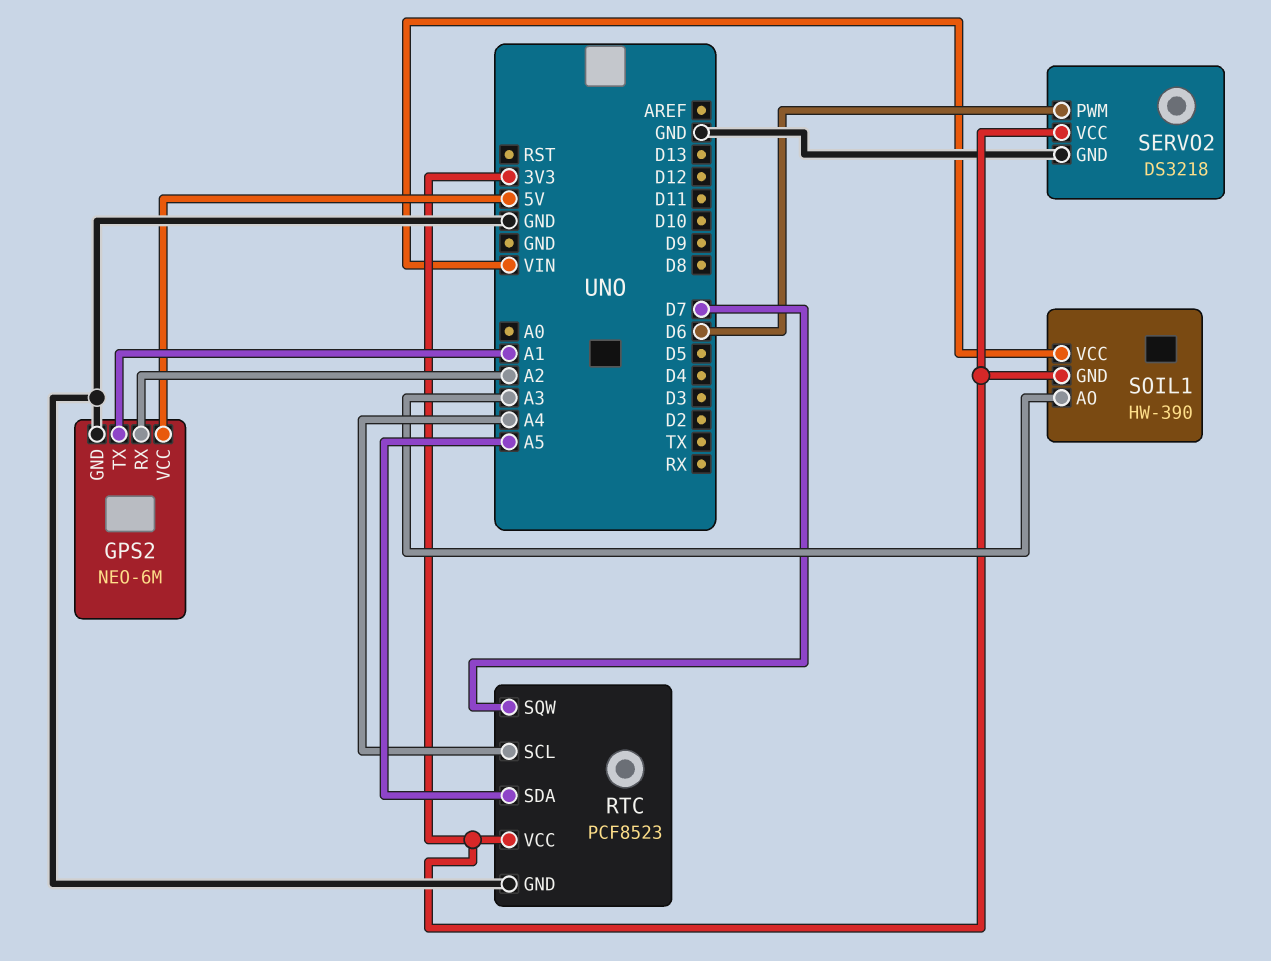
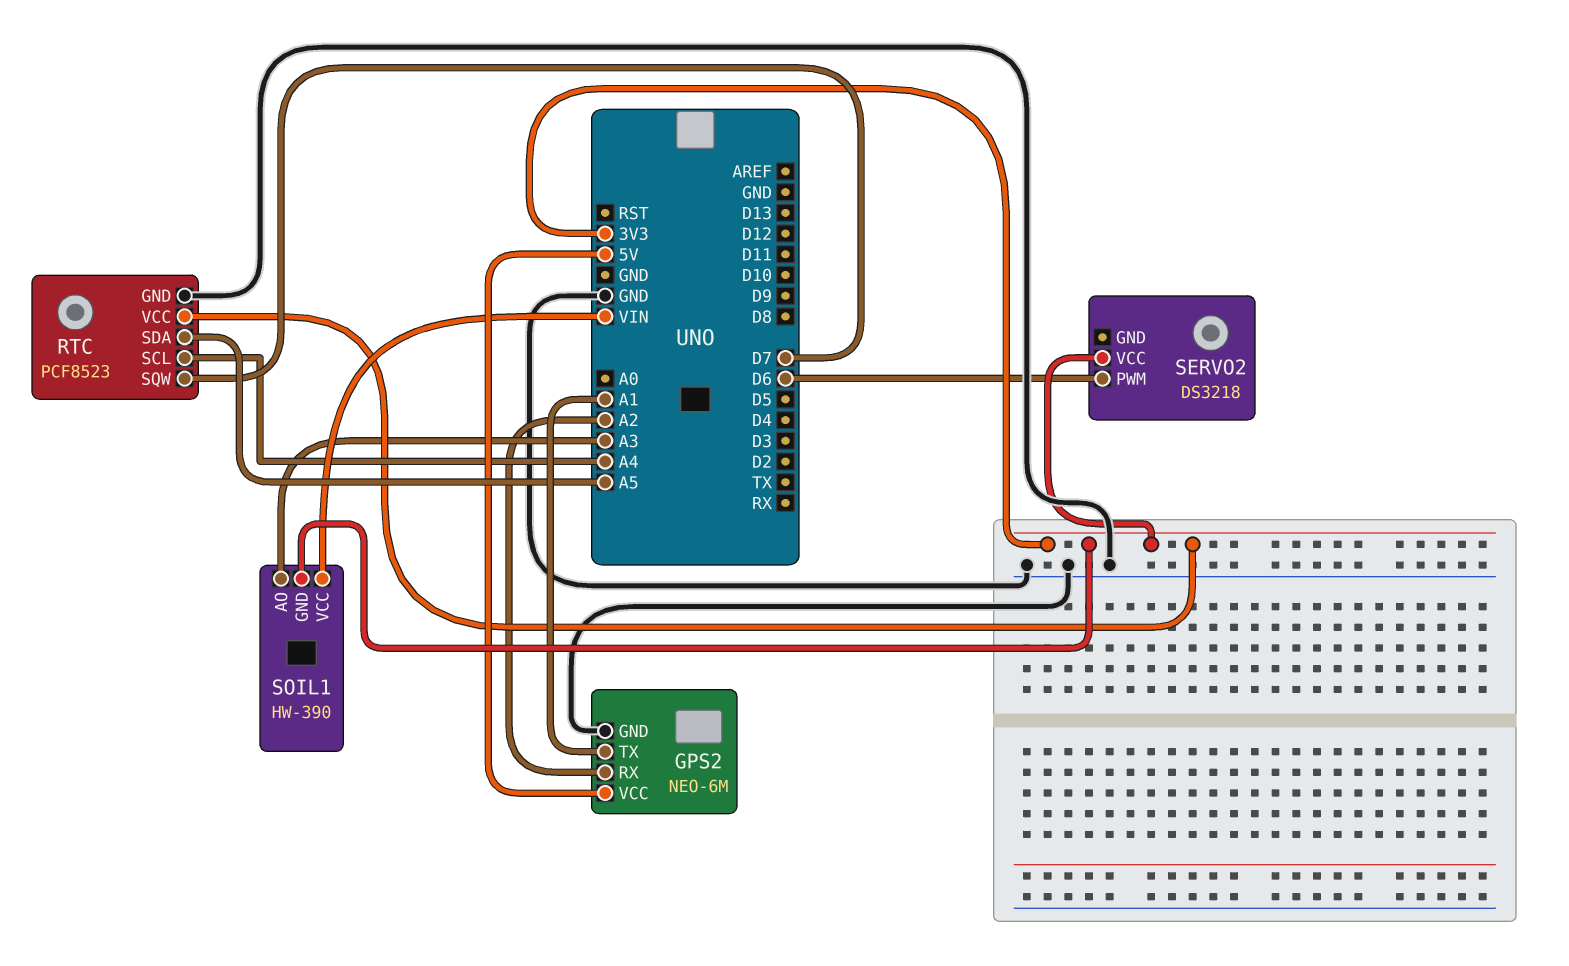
SERVO2 pin GND: GND -> none

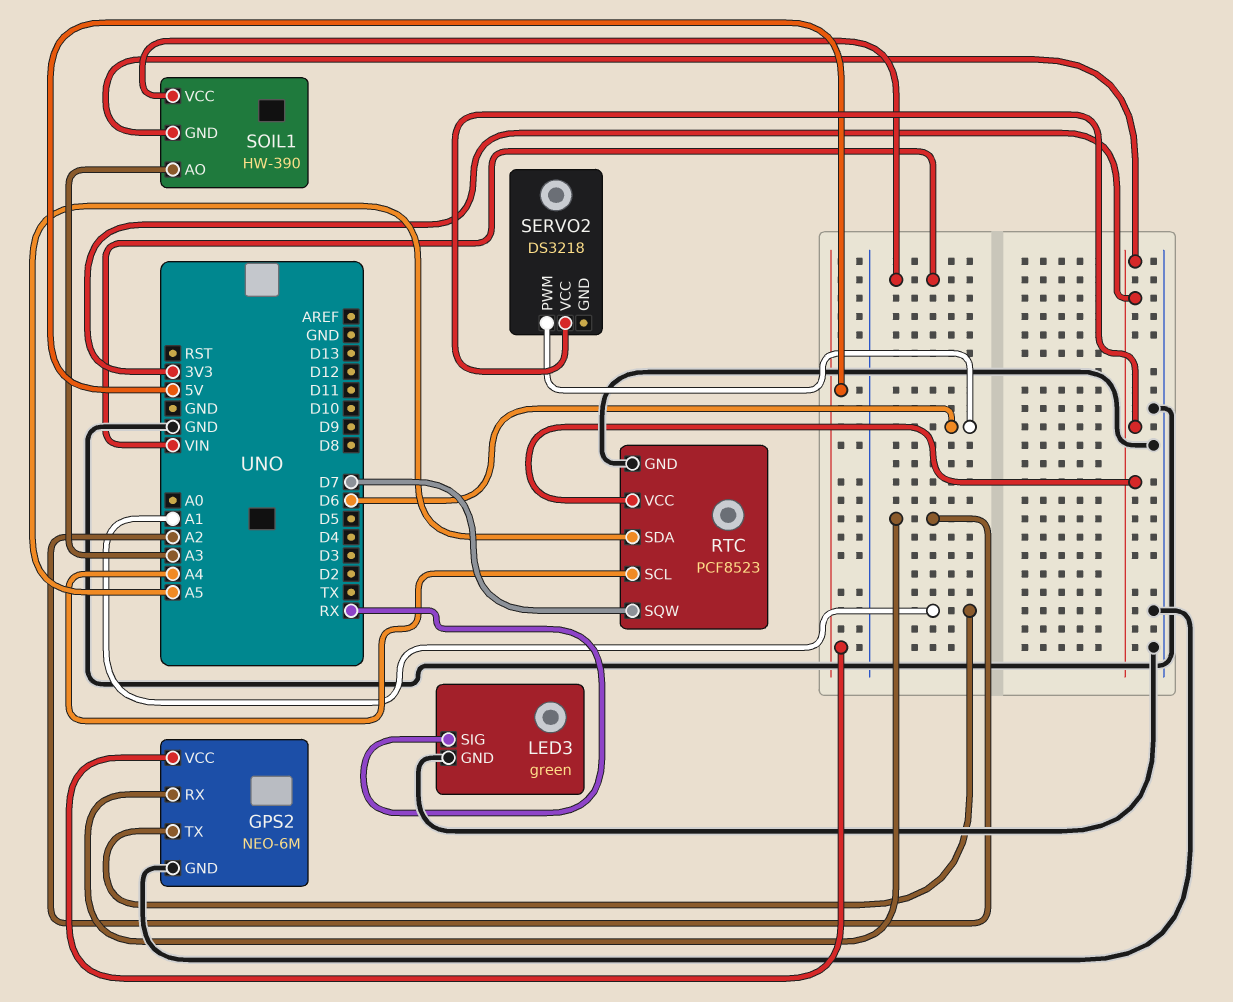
LED3: none -> green
LED3 pin GND: none -> GND
LED3 pin SIG: none -> RX

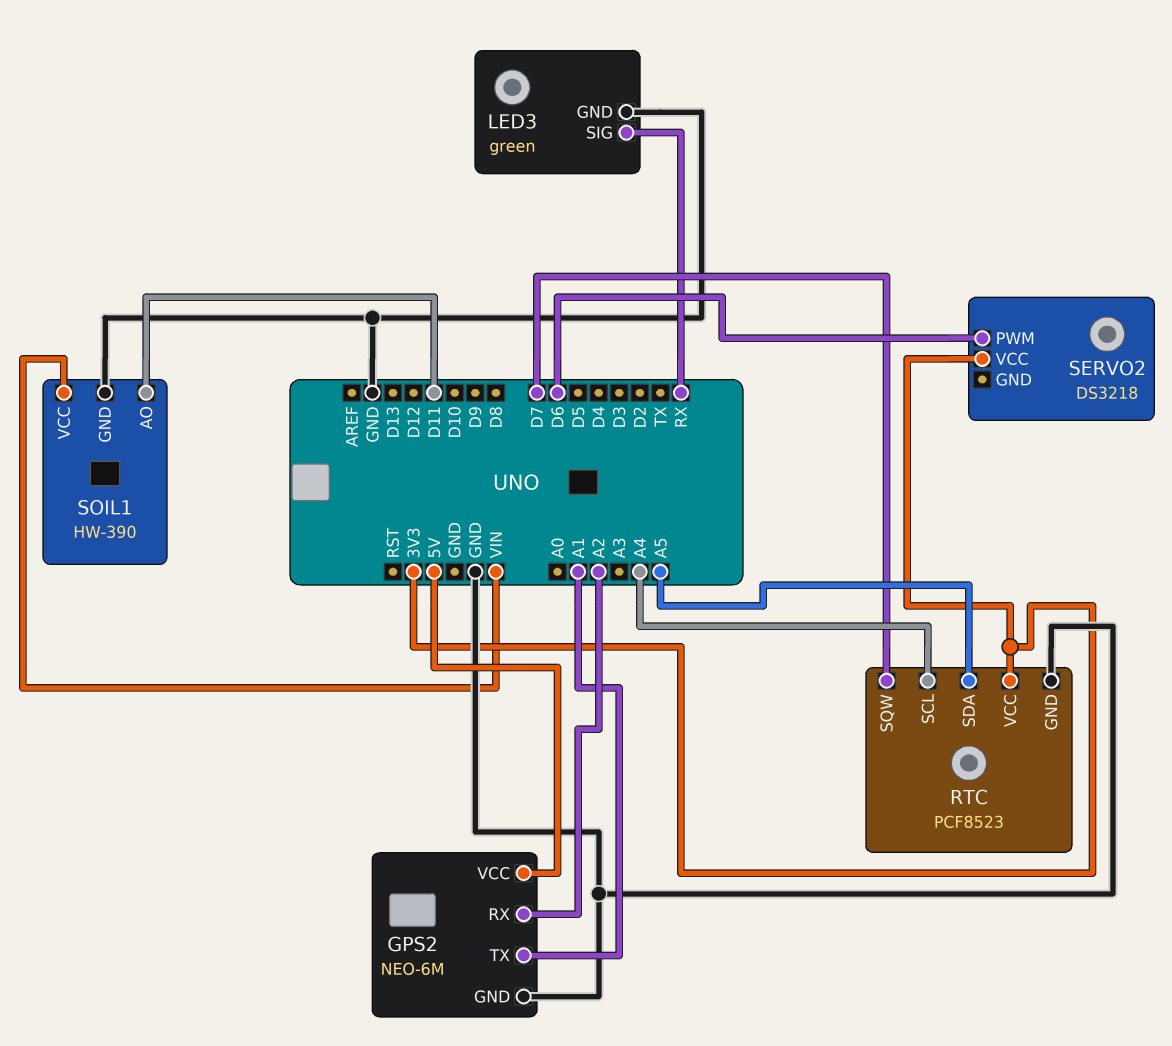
SOIL1 pin AO: A3 -> D11
SOIL1 pin GND: 3V3 -> GND

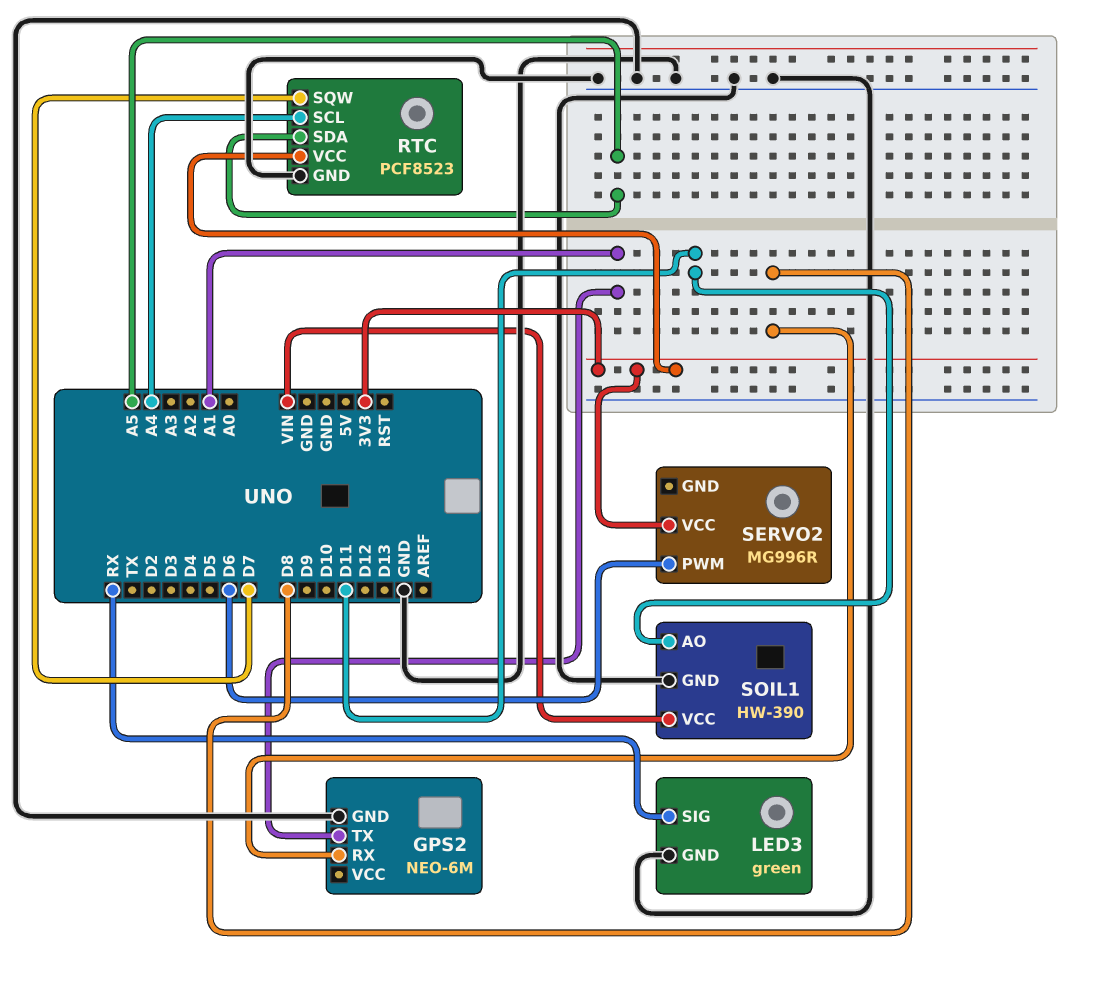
GPS2 pin RX: A2 -> D8
GPS2 pin VCC: 5V -> none
SERVO2: DS3218 -> MG996R

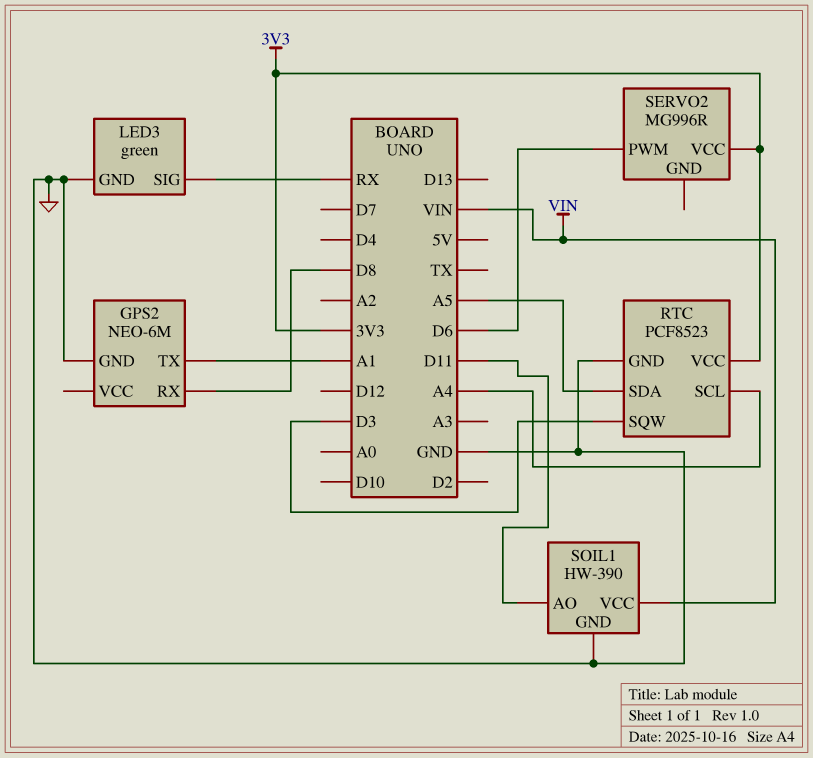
RTC pin SQW: D7 -> D3

